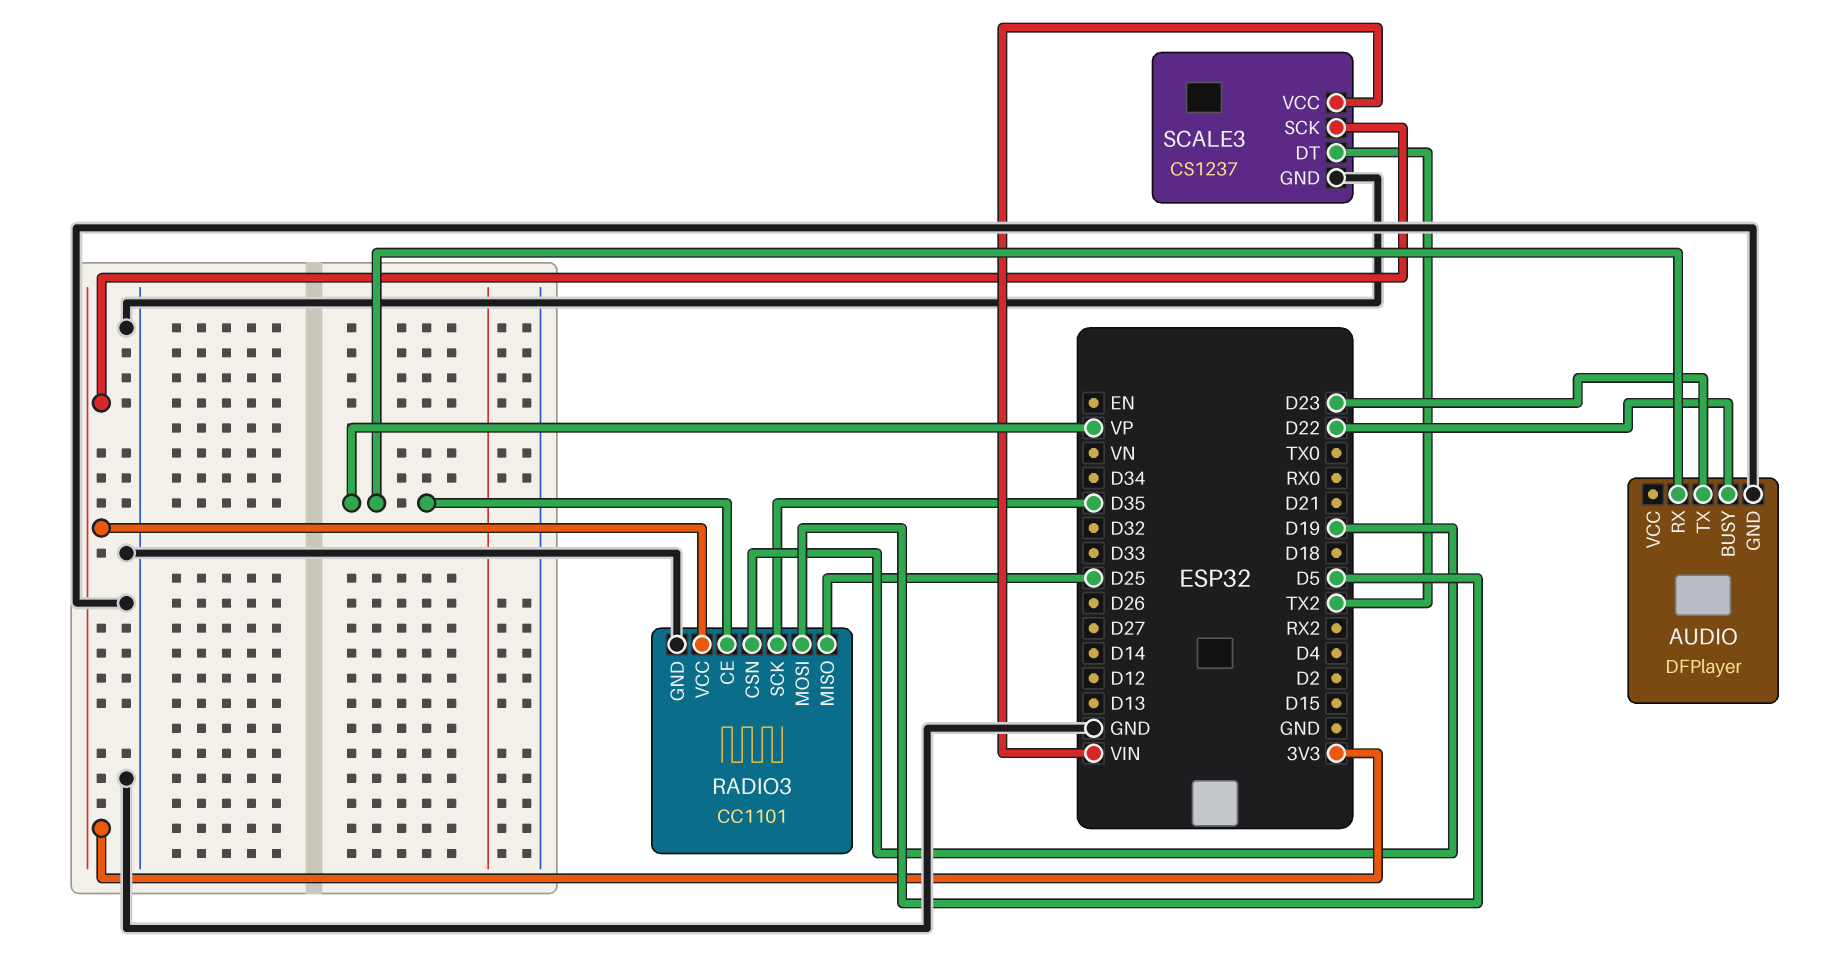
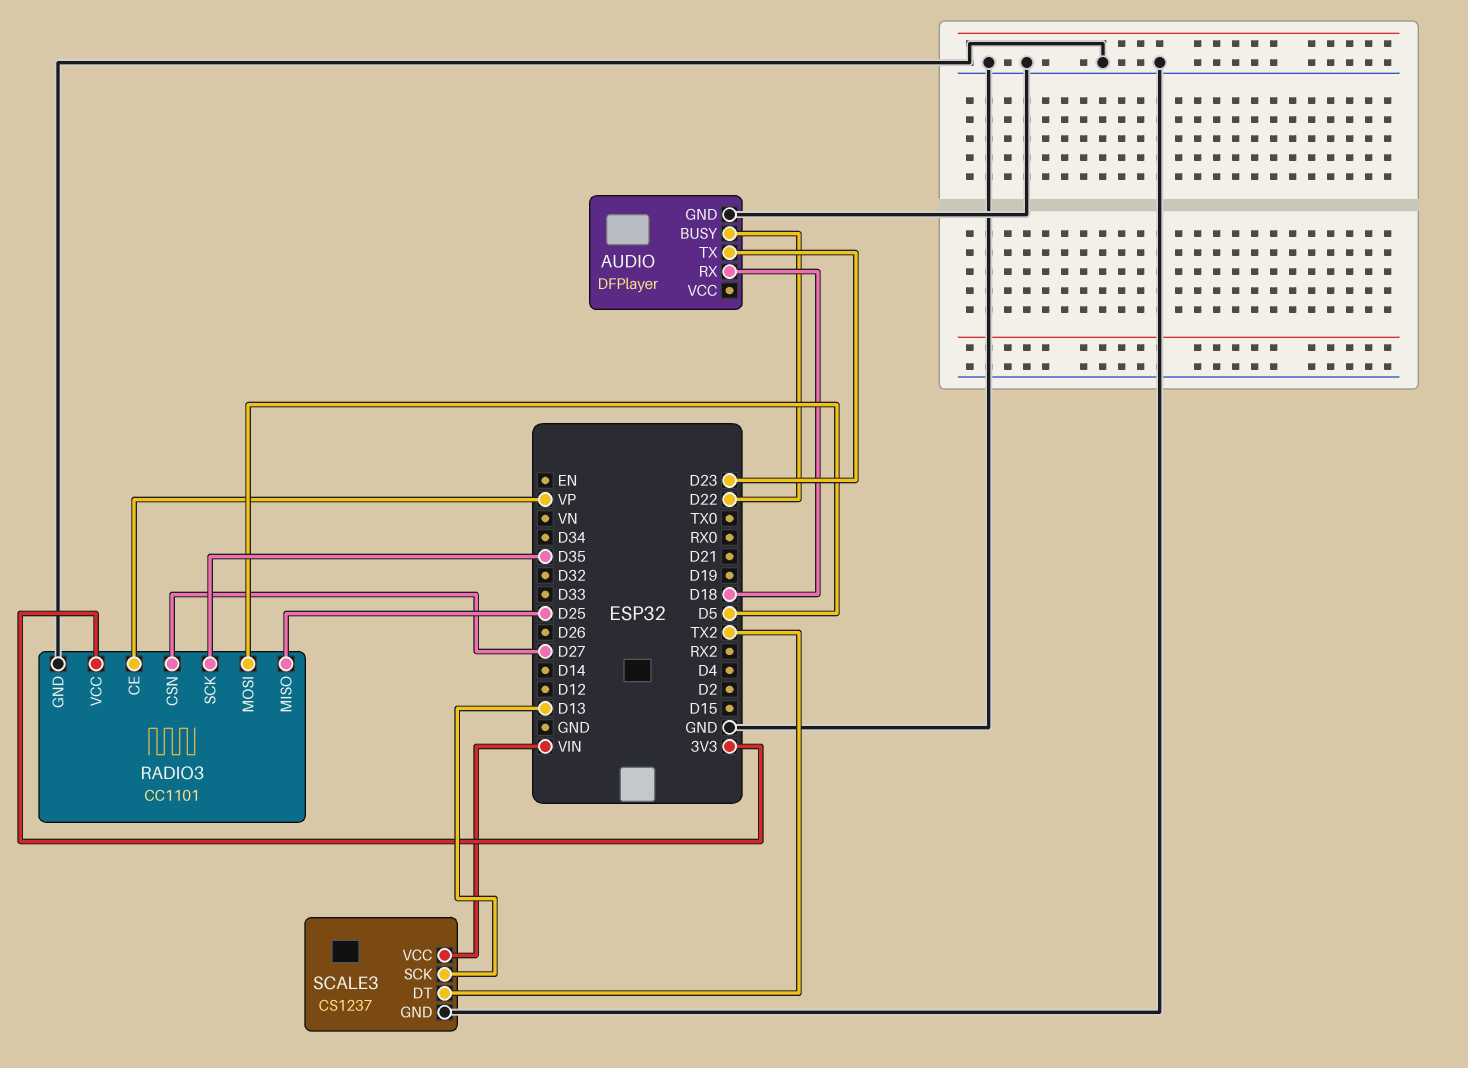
AUDIO pin RX: VP -> D18
RADIO3 pin CSN: D19 -> D27
SCALE3 pin SCK: 3V3 -> D13

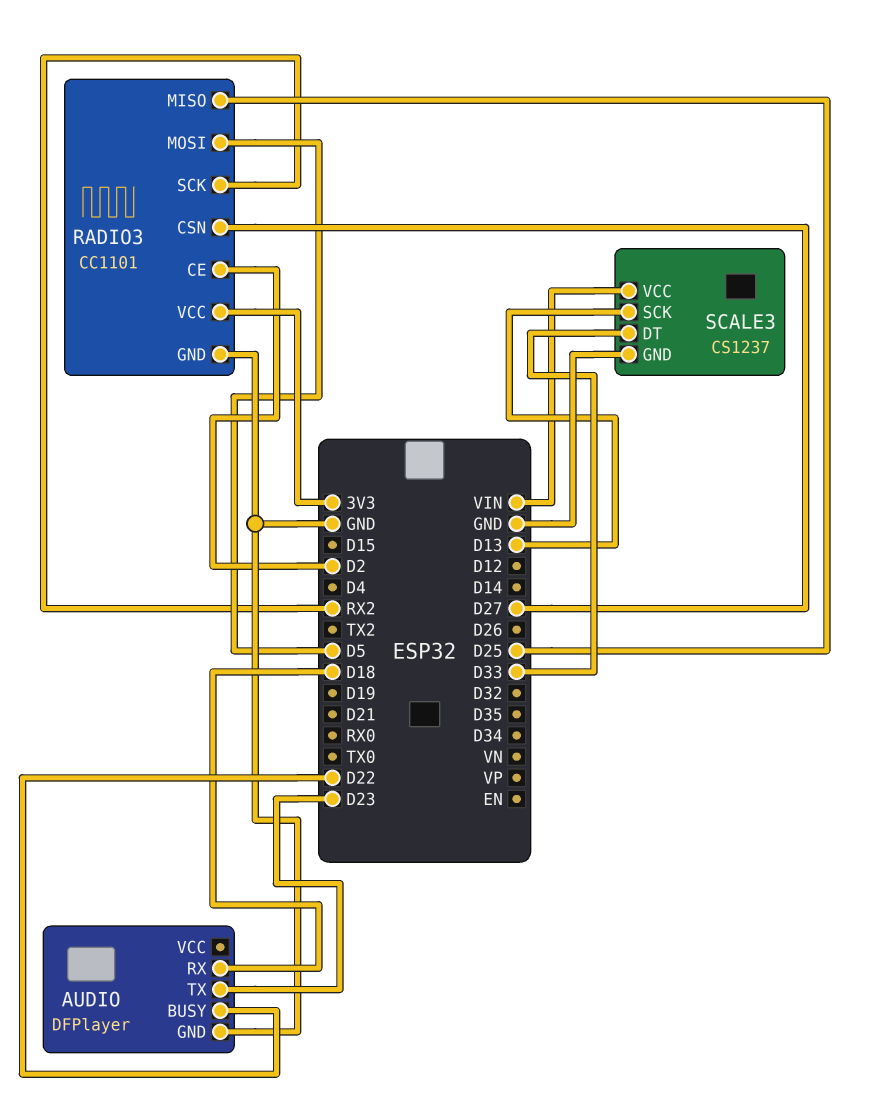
RADIO3 pin CE: VP -> D2
RADIO3 pin SCK: D35 -> RX2
SCALE3 pin DT: TX2 -> D33

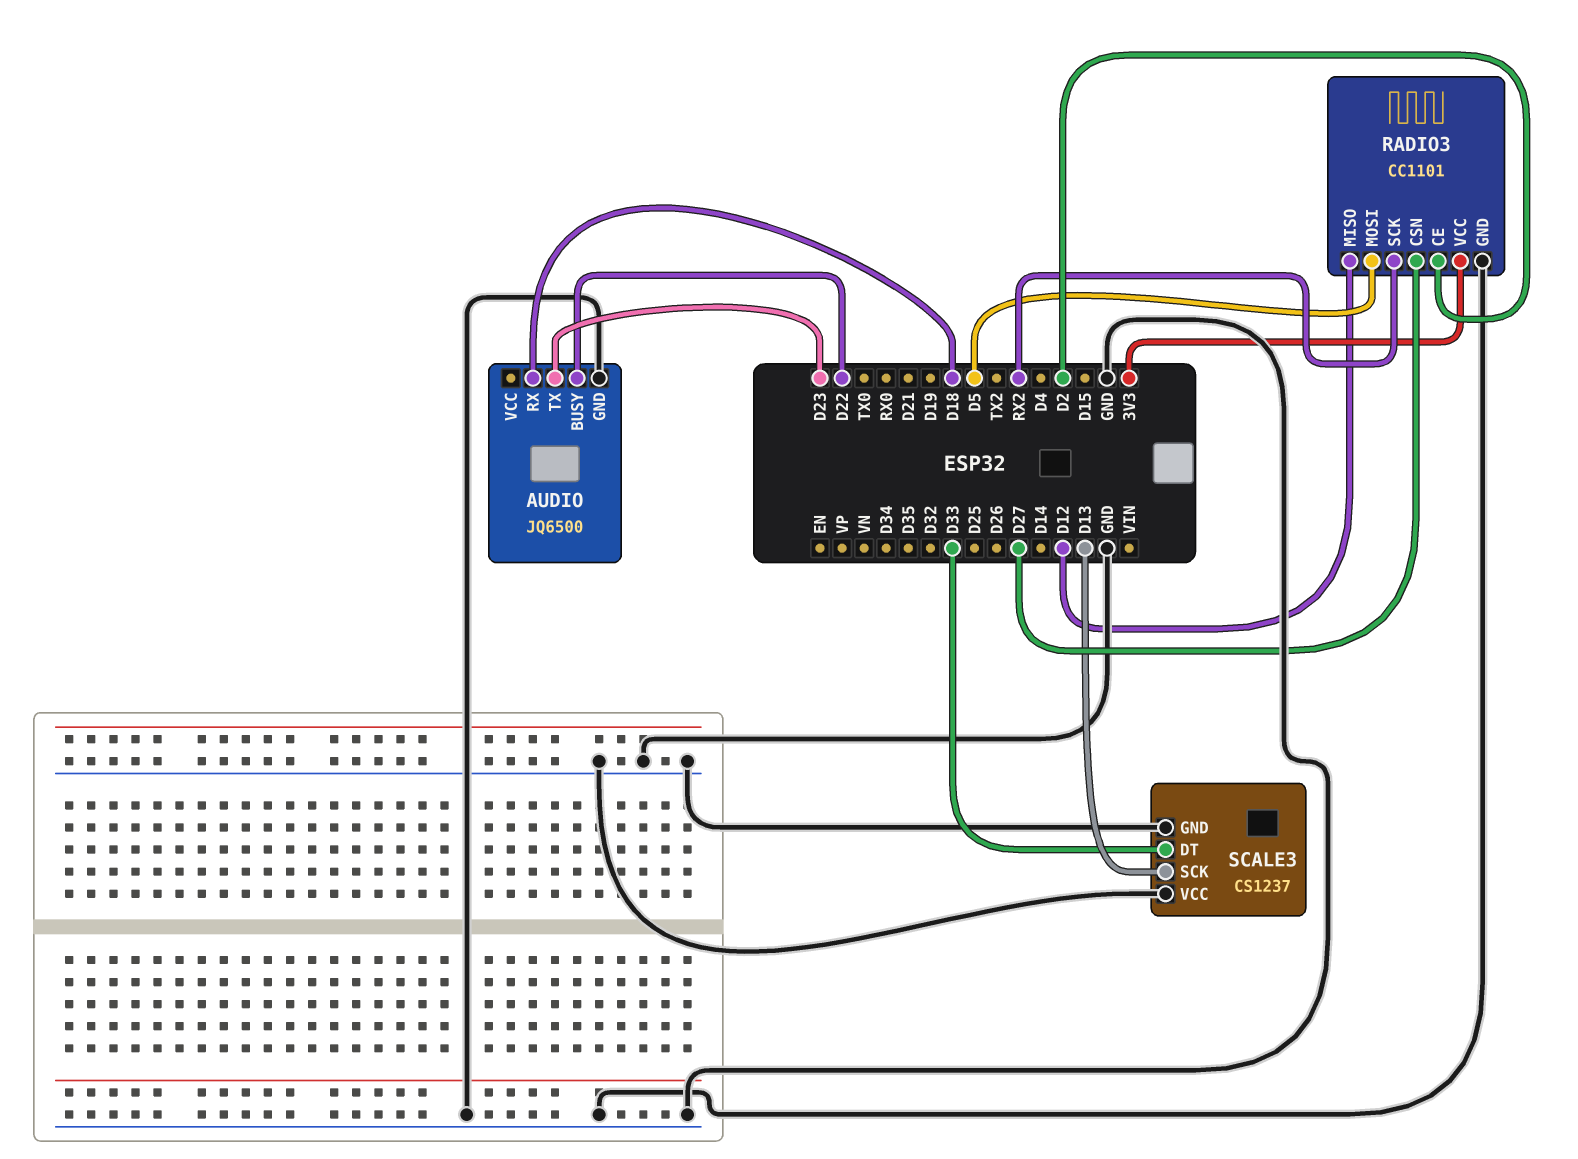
AUDIO: DFPlayer -> JQ6500
RADIO3 pin MISO: D25 -> D12
SCALE3 pin VCC: VIN -> GND

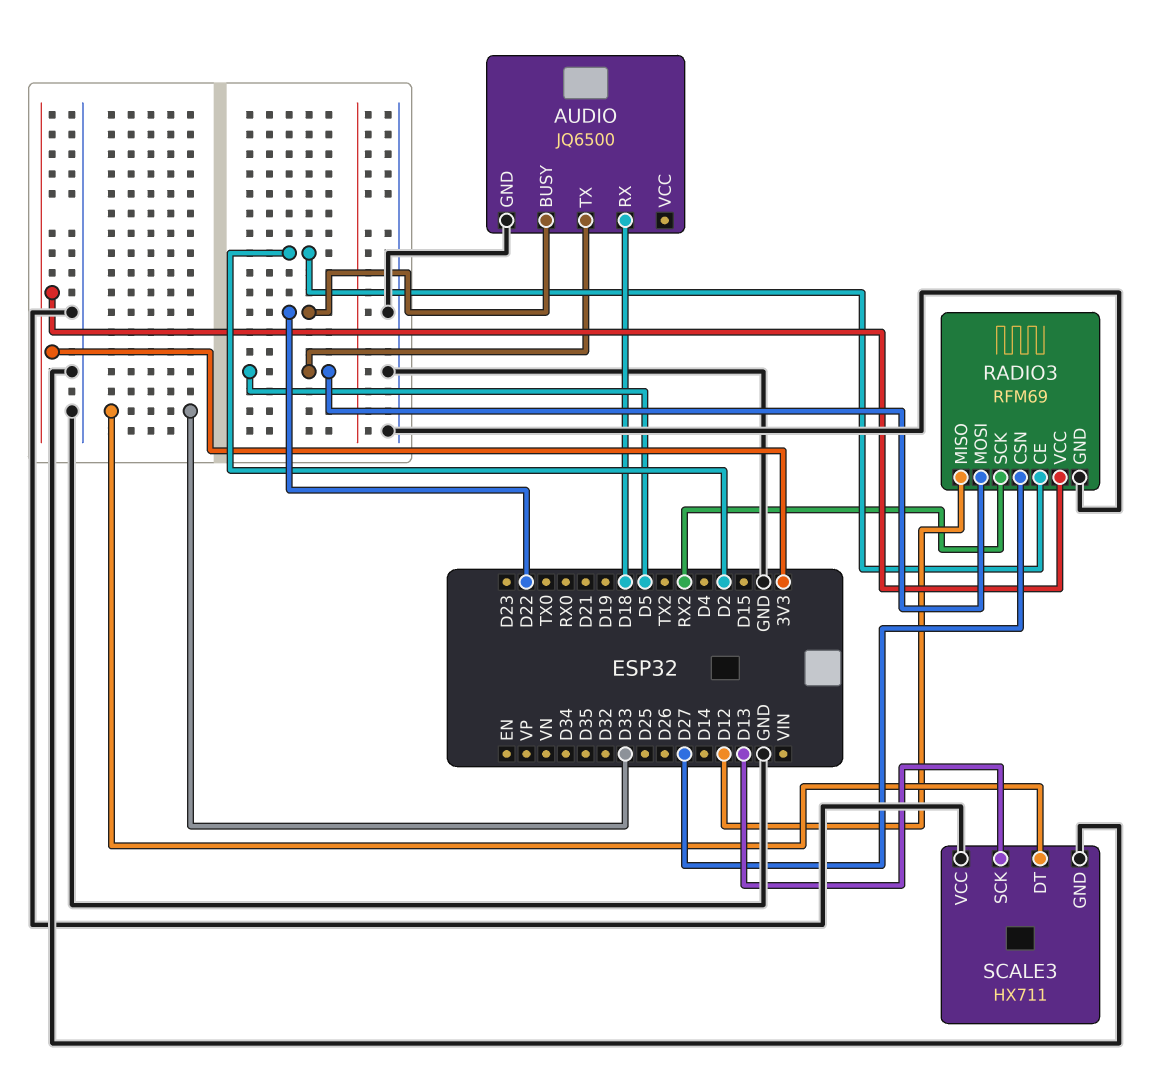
AUDIO pin TX: D23 -> D5
RADIO3: CC1101 -> RFM69
SCALE3: CS1237 -> HX711

